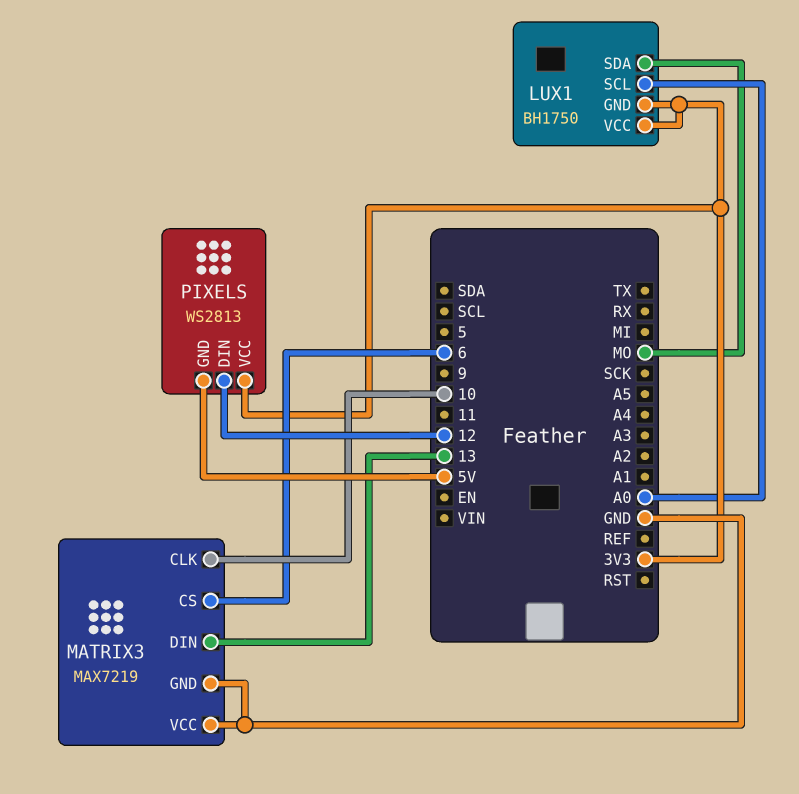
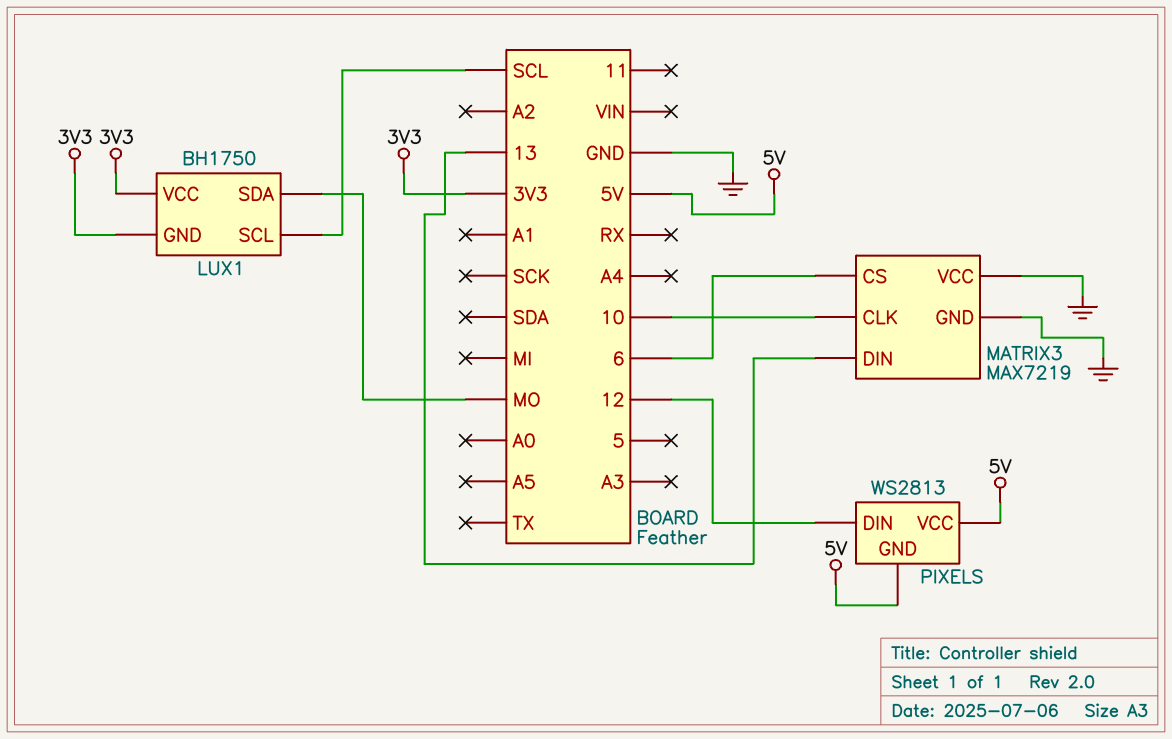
LUX1 pin SCL: A0 -> SCL
PIXELS pin VCC: 3V3 -> 5V

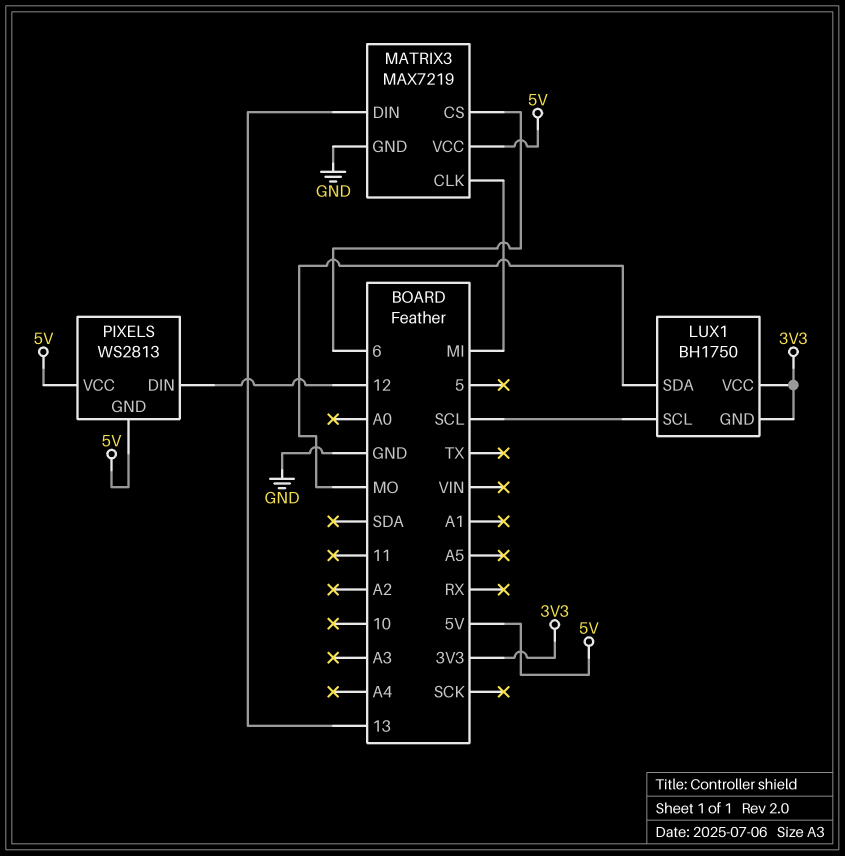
MATRIX3 pin CLK: 10 -> MI
MATRIX3 pin VCC: GND -> 5V

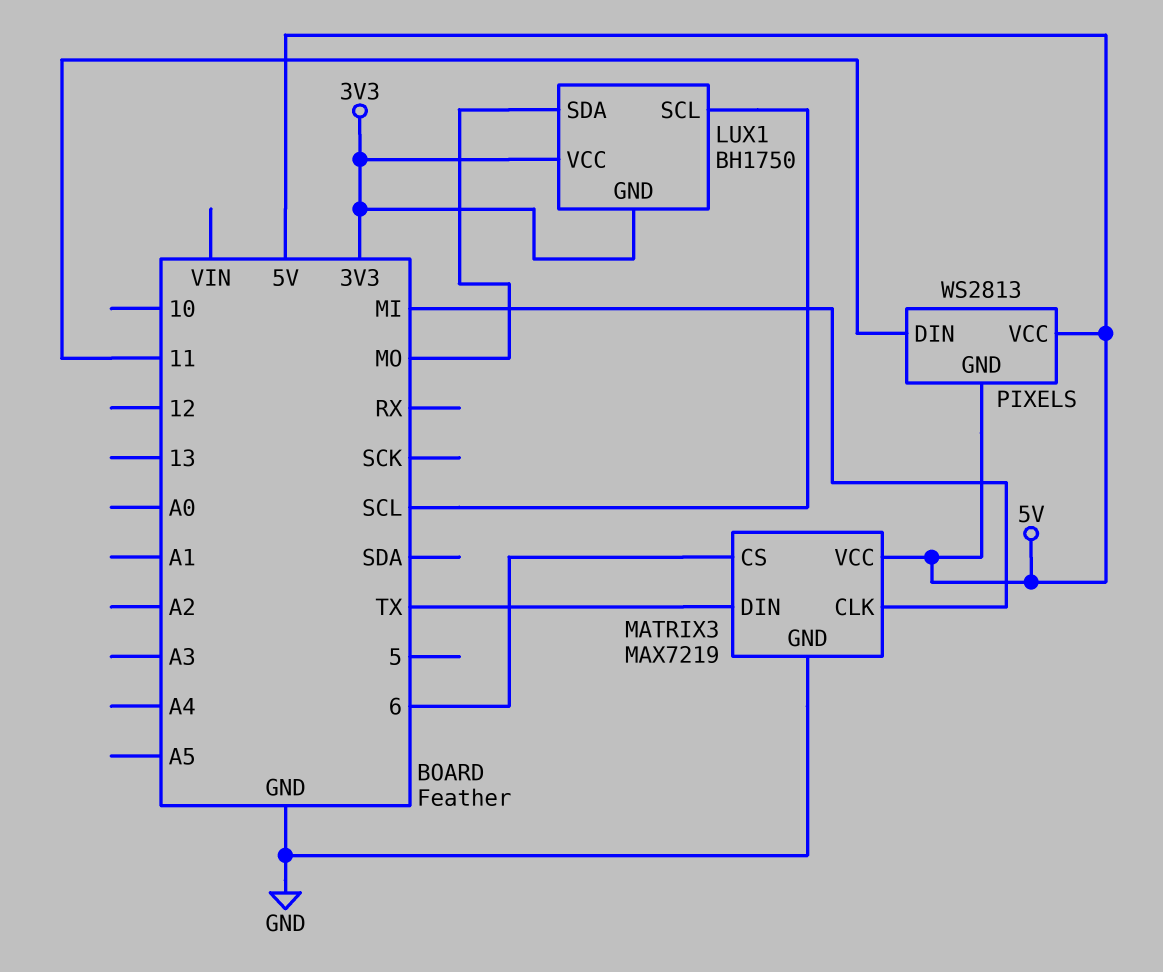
MATRIX3 pin DIN: 13 -> TX
PIXELS pin DIN: 12 -> 11

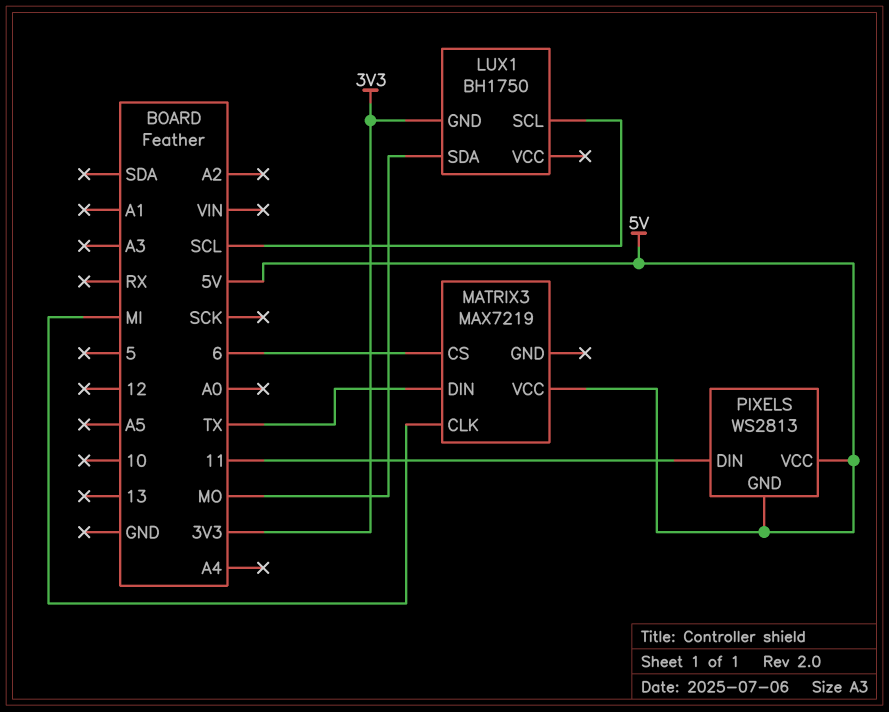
LUX1 pin VCC: 3V3 -> none
MATRIX3 pin GND: GND -> none

